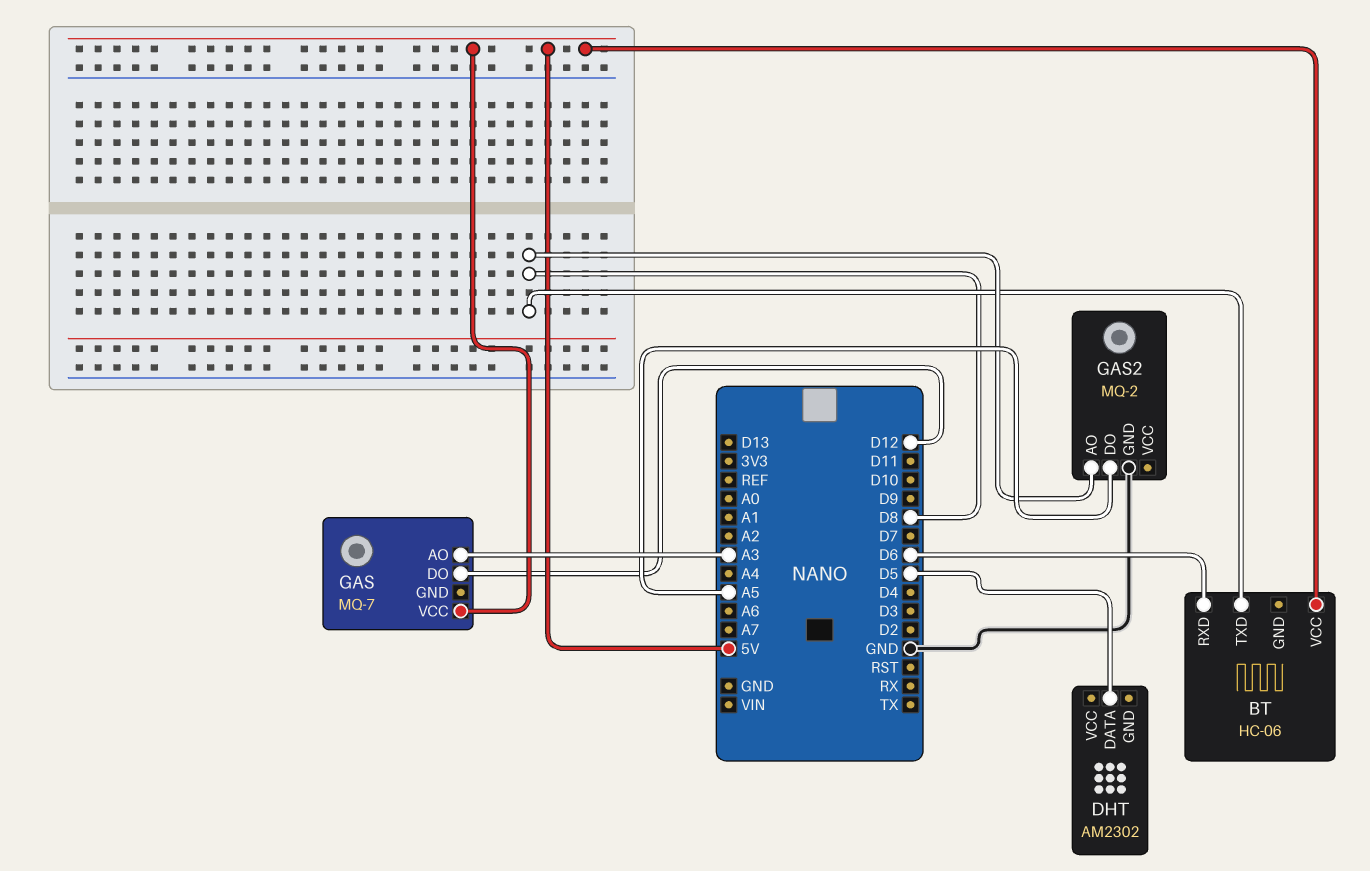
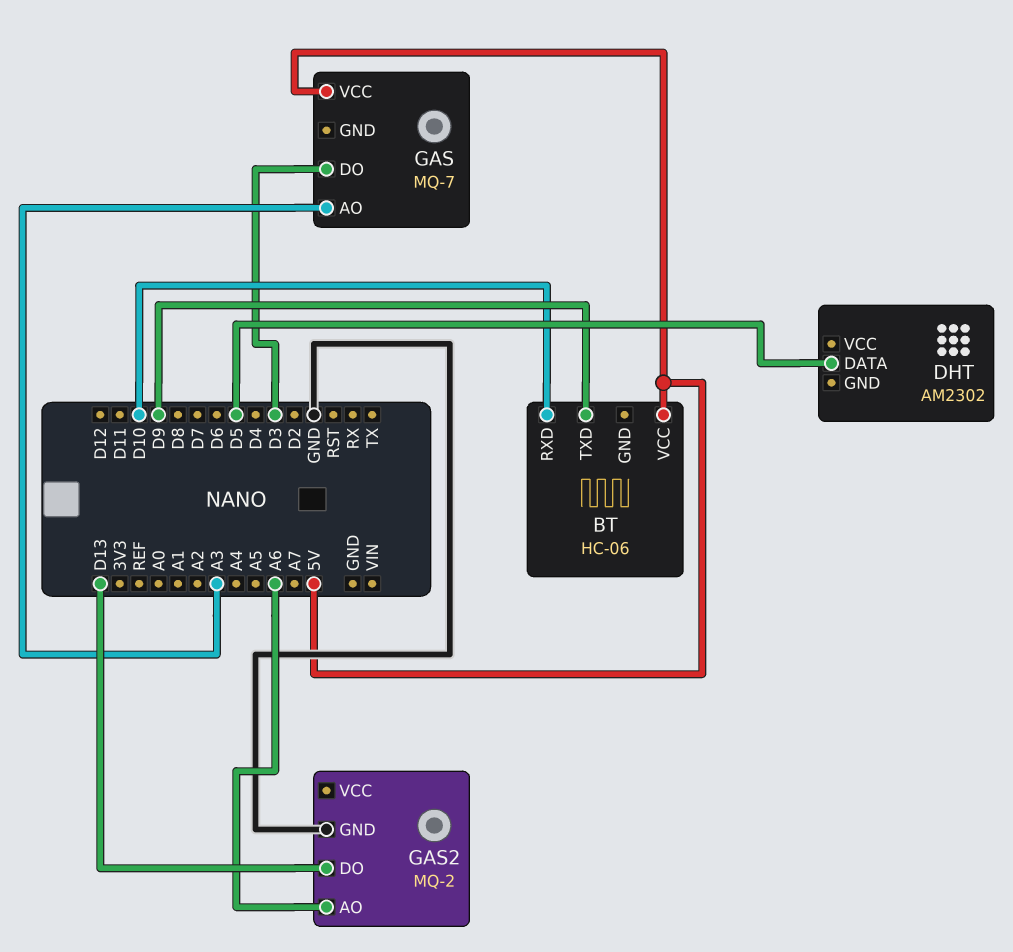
BT pin RXD: D6 -> D10
BT pin TXD: D8 -> D9
GAS pin DO: D12 -> D3
GAS2 pin AO: D8 -> A6
GAS2 pin DO: A5 -> D13

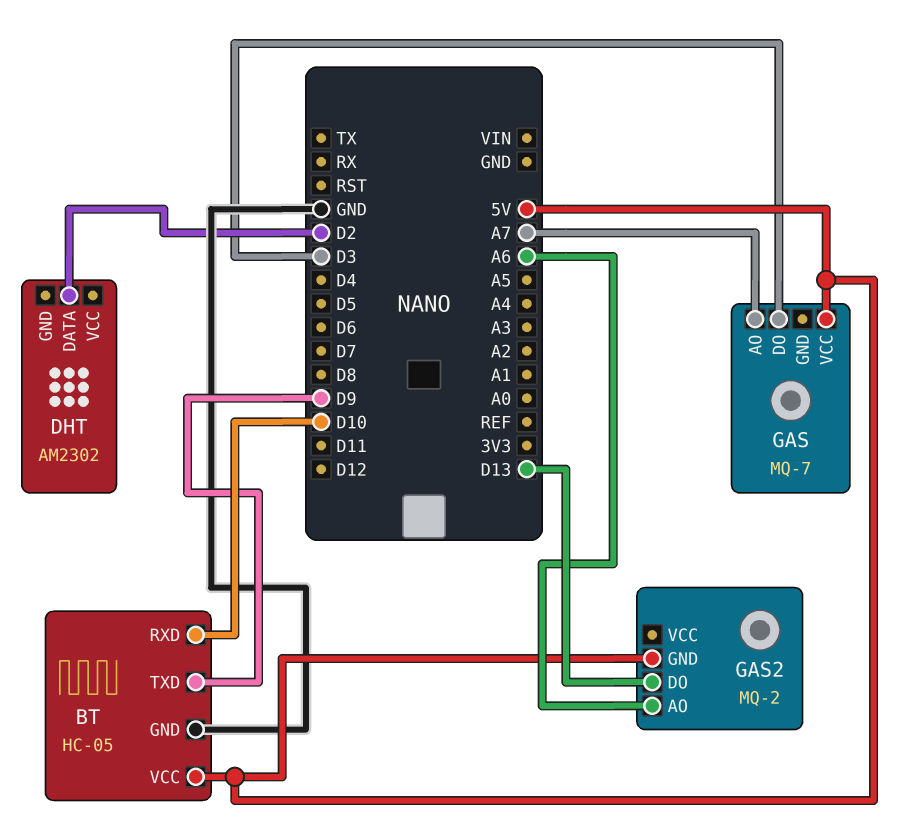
BT: HC-06 -> HC-05
BT pin GND: none -> GND
DHT pin DATA: D5 -> D2
GAS pin AO: A3 -> A7
GAS2 pin GND: GND -> 5V

